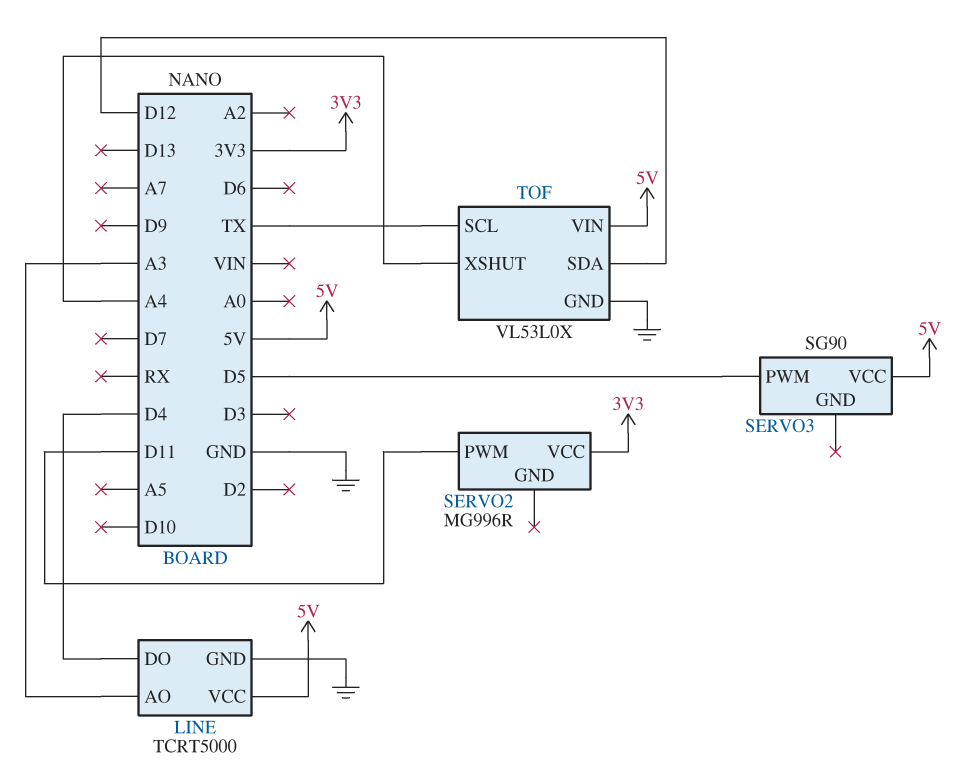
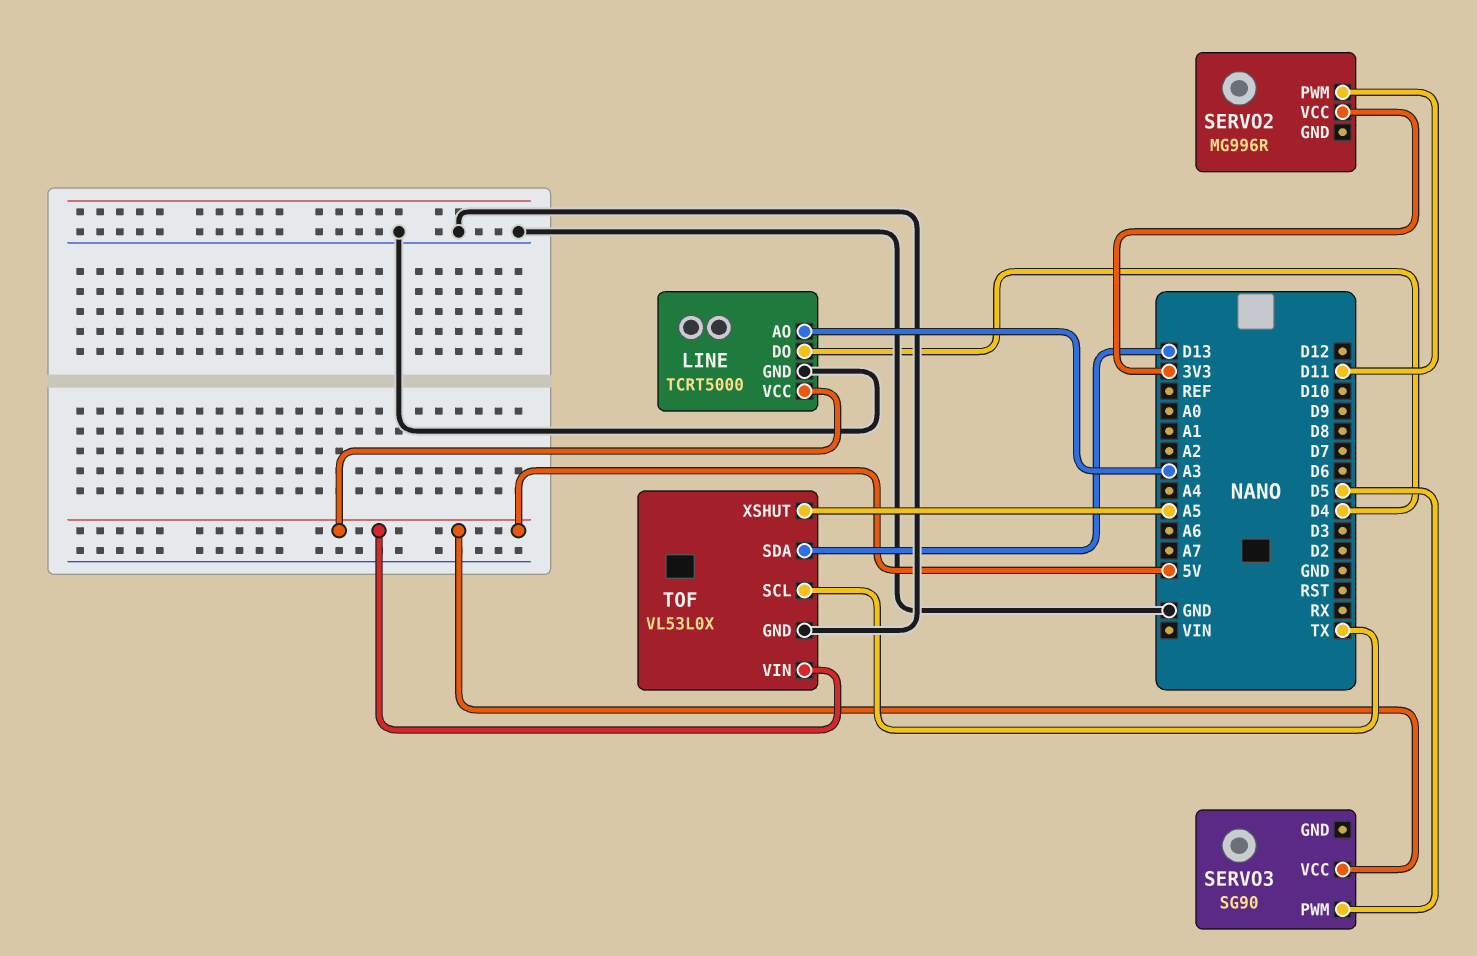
TOF pin SDA: D12 -> D13
TOF pin XSHUT: A4 -> A5

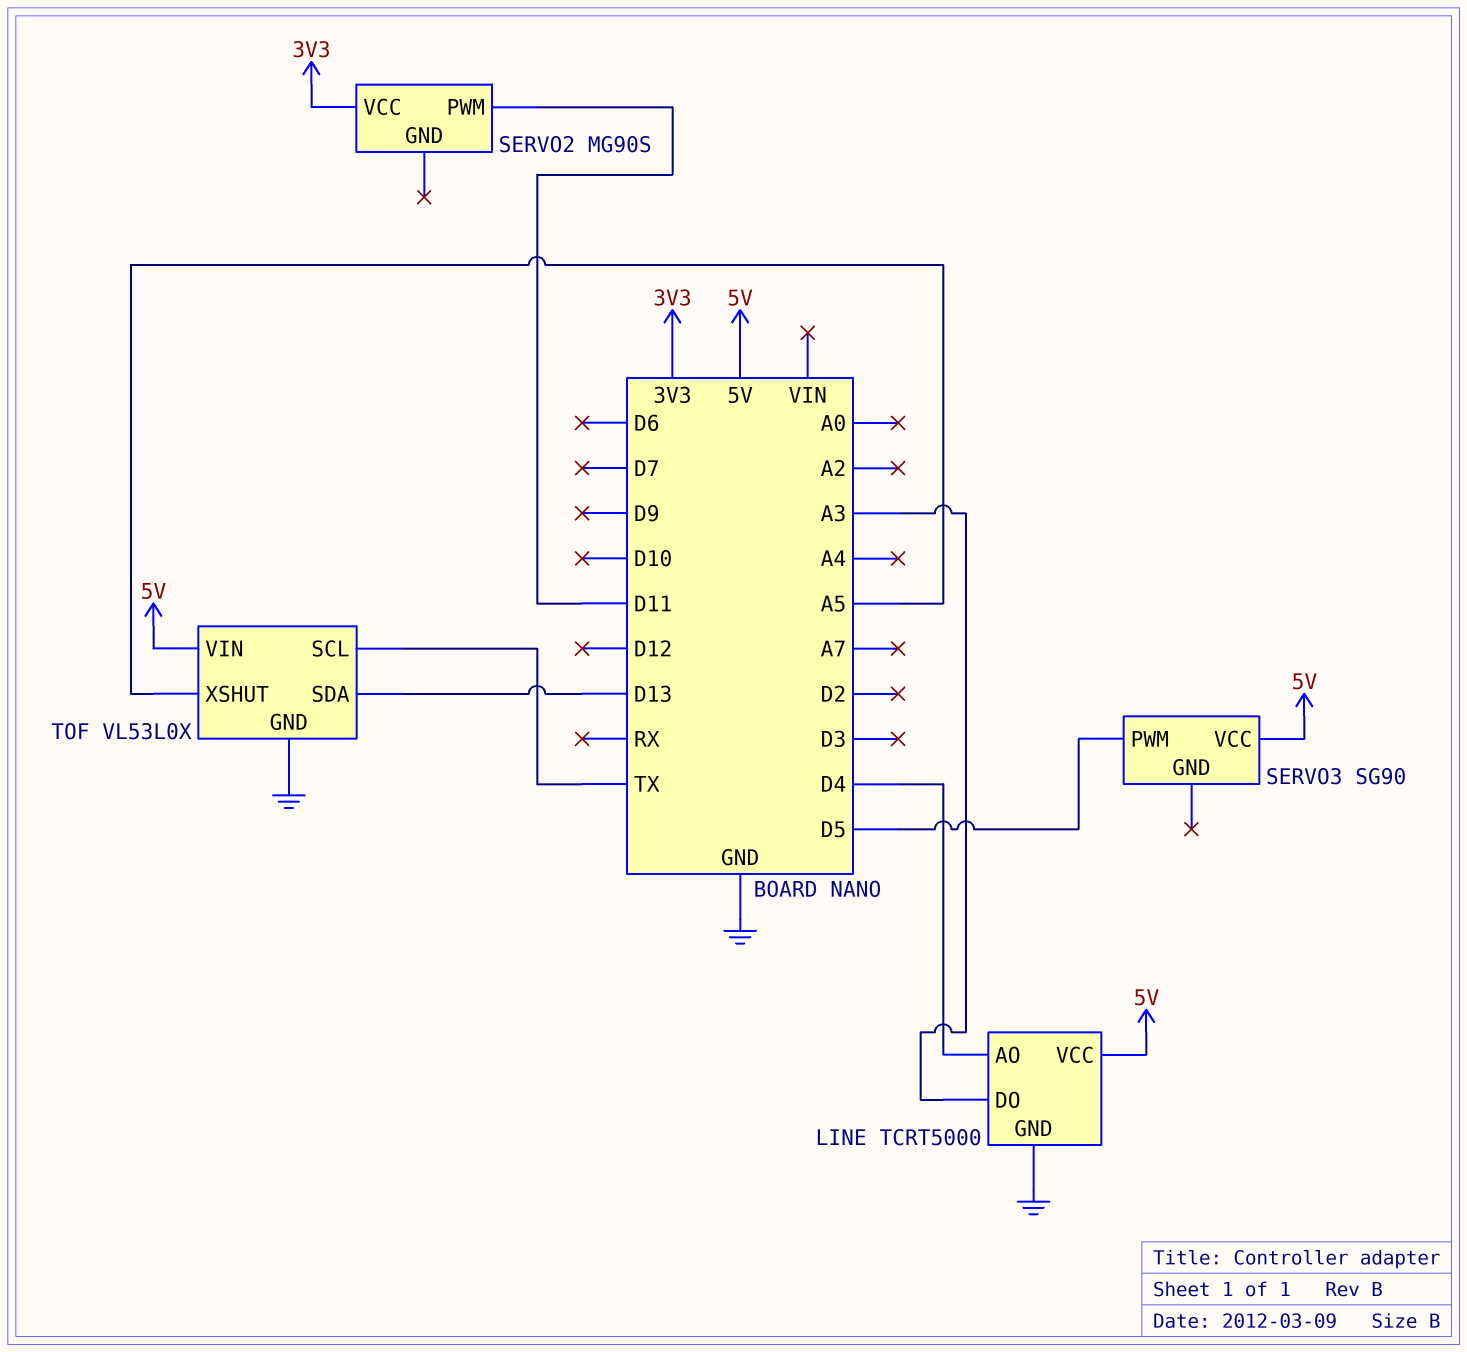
LINE pin AO: A3 -> D4
LINE pin DO: D4 -> A3
SERVO2: MG996R -> MG90S

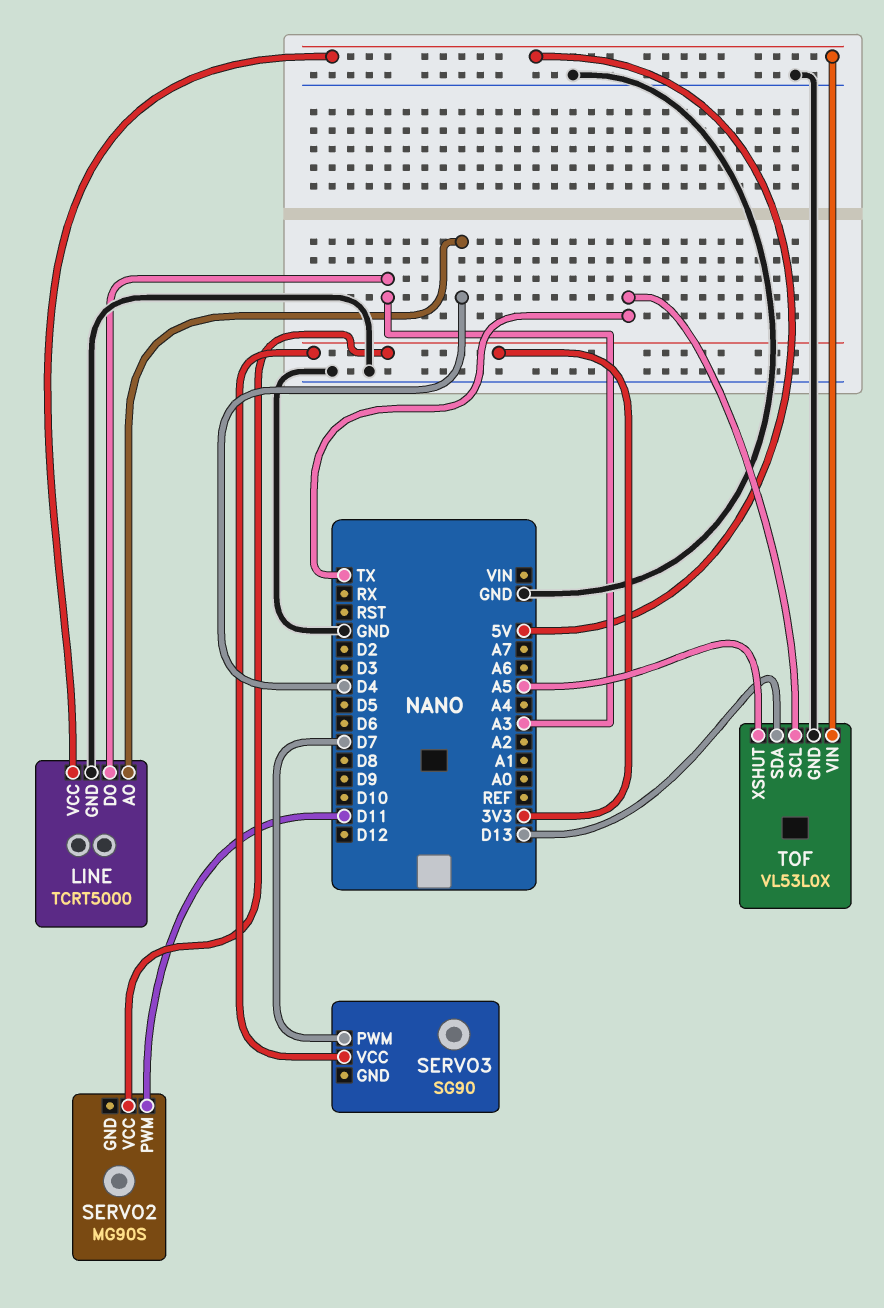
SERVO3 pin PWM: D5 -> D7
SERVO3 pin VCC: 5V -> 3V3

